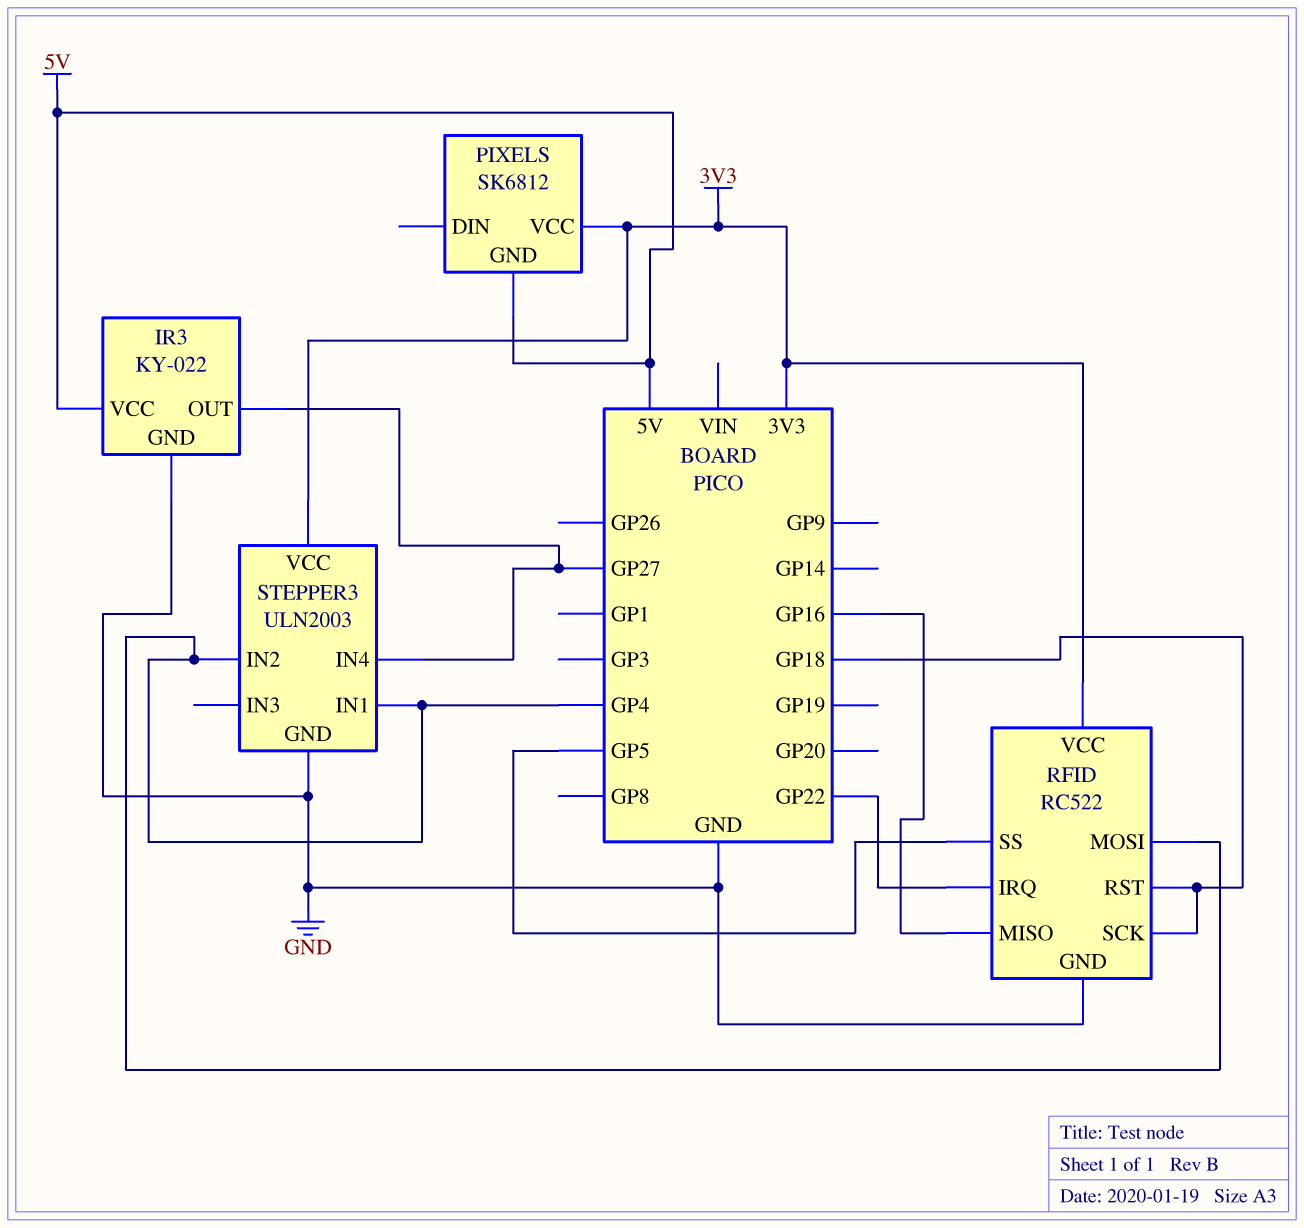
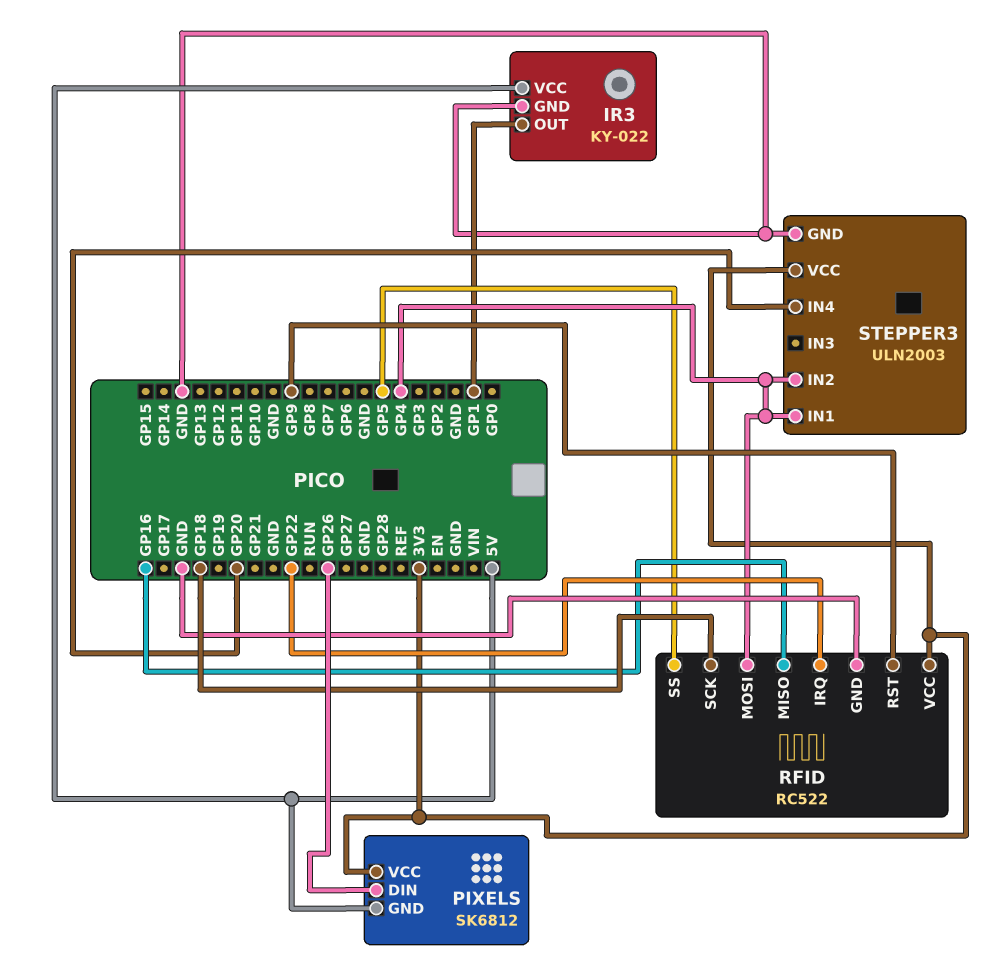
IR3 pin OUT: GP27 -> GP1
PIXELS pin DIN: none -> GP26
RFID pin RST: GP18 -> GP9
STEPPER3 pin IN4: GP27 -> GP20

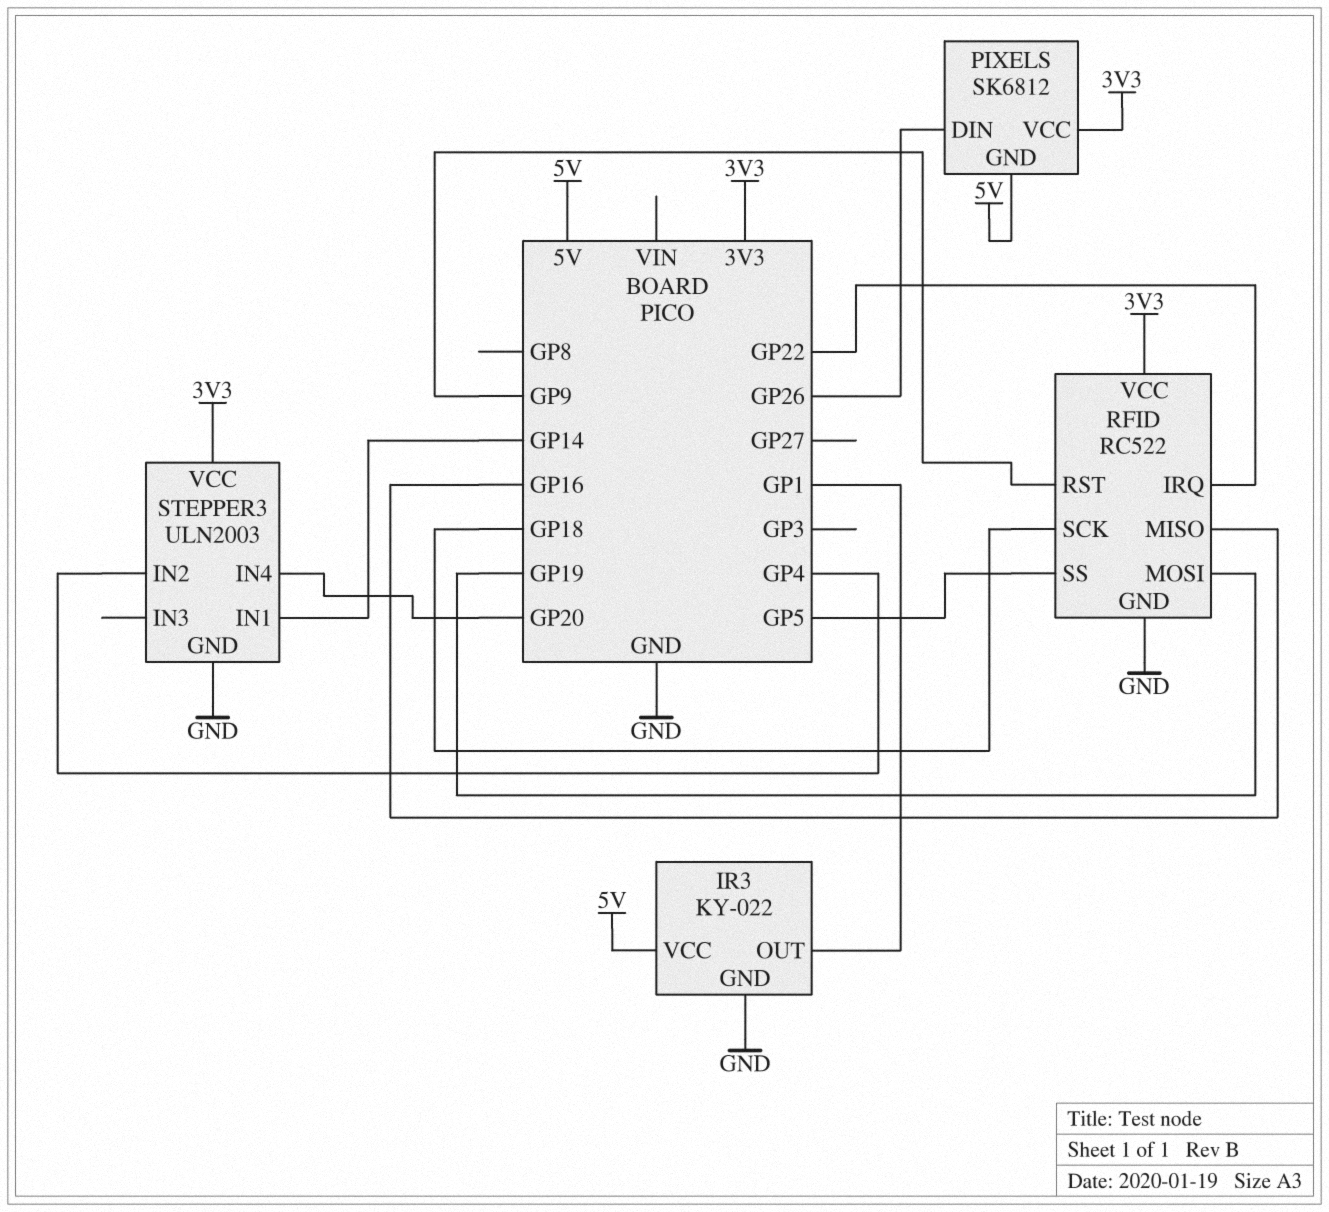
RFID pin MOSI: GP4 -> GP19
STEPPER3 pin IN1: GP4 -> GP14

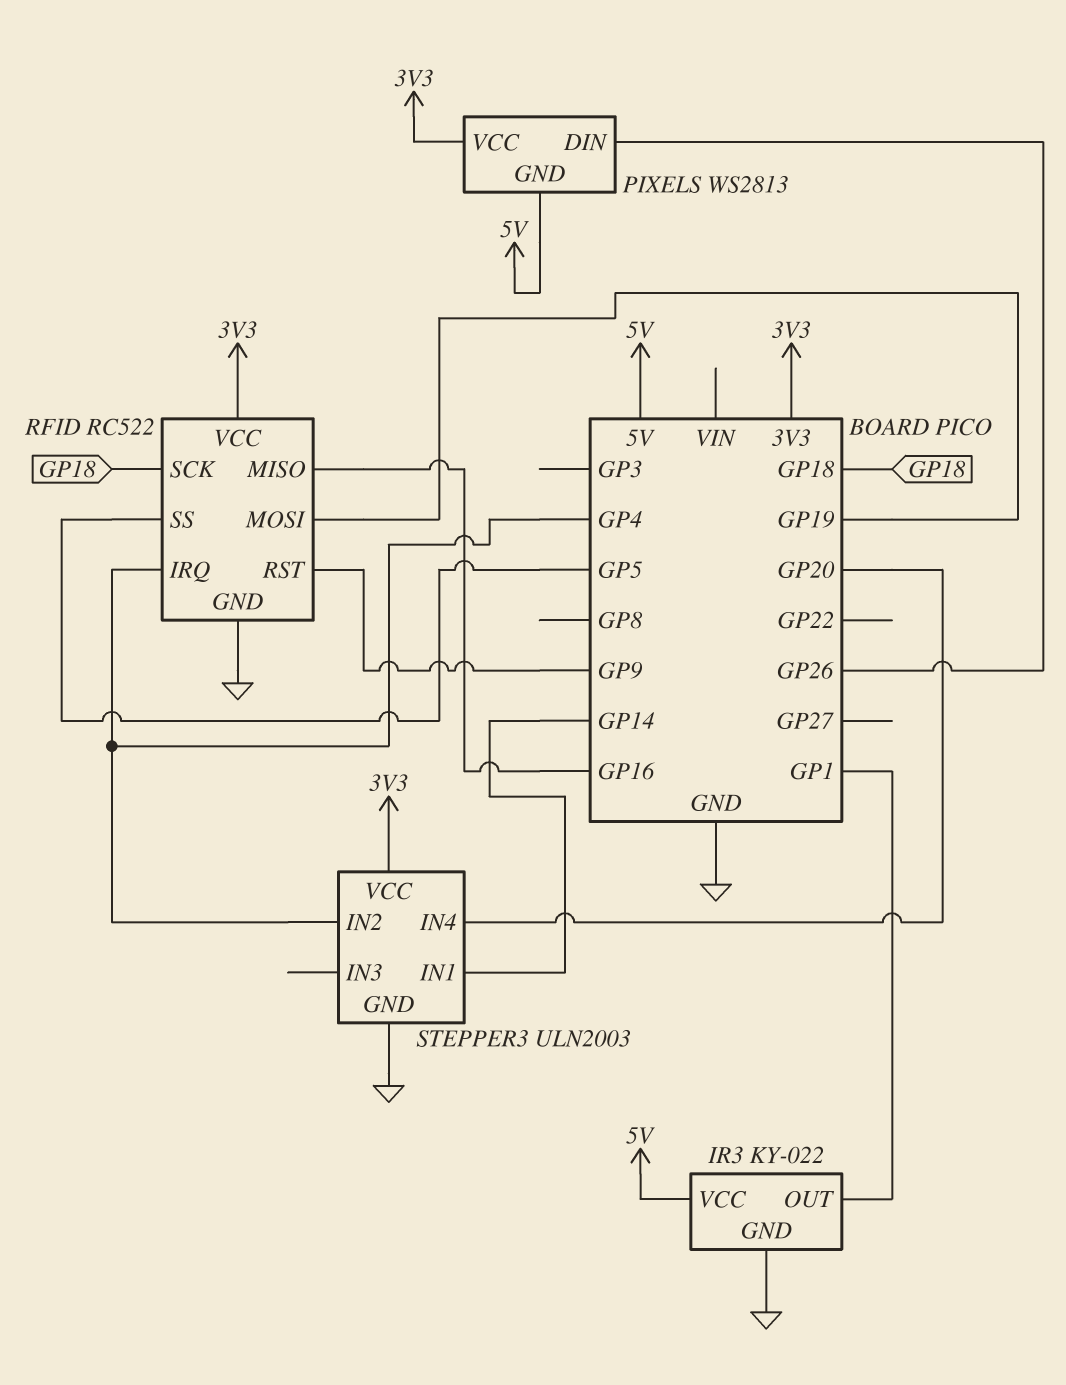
PIXELS: SK6812 -> WS2813
RFID pin IRQ: GP22 -> GP4

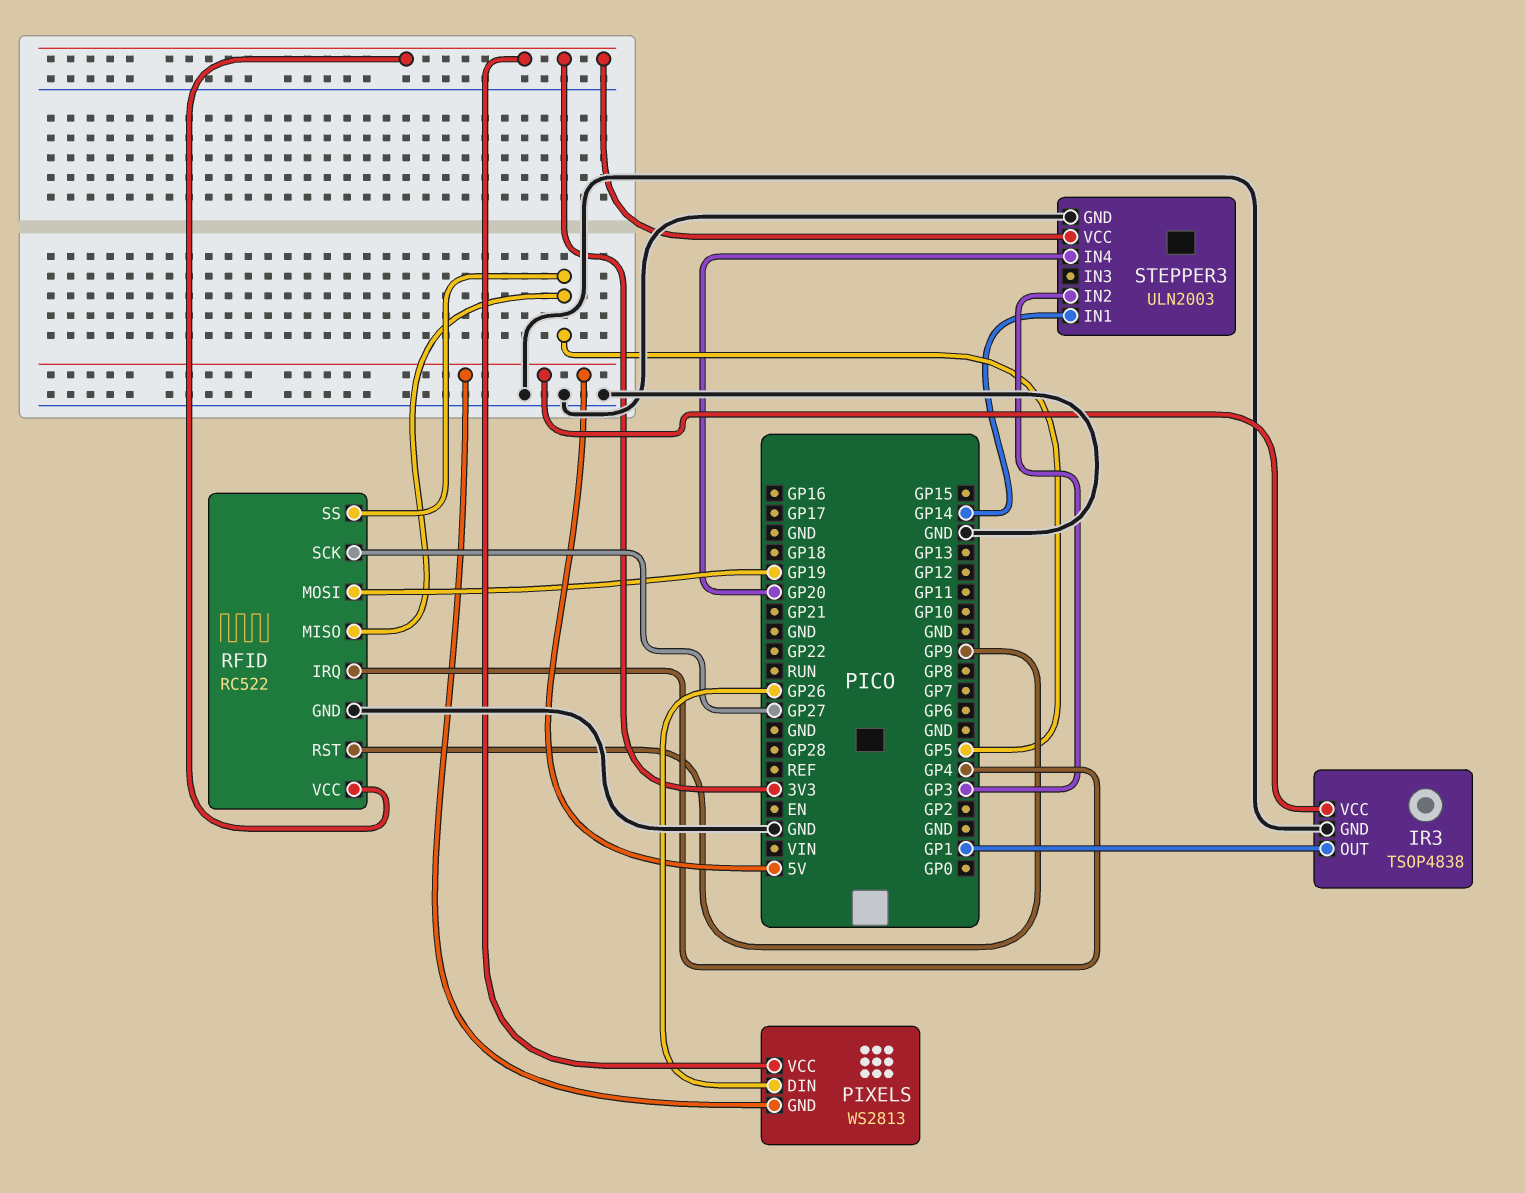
IR3: KY-022 -> TSOP4838
RFID pin MISO: GP16 -> GP5
RFID pin SCK: GP18 -> GP27
STEPPER3 pin IN2: GP4 -> GP3

